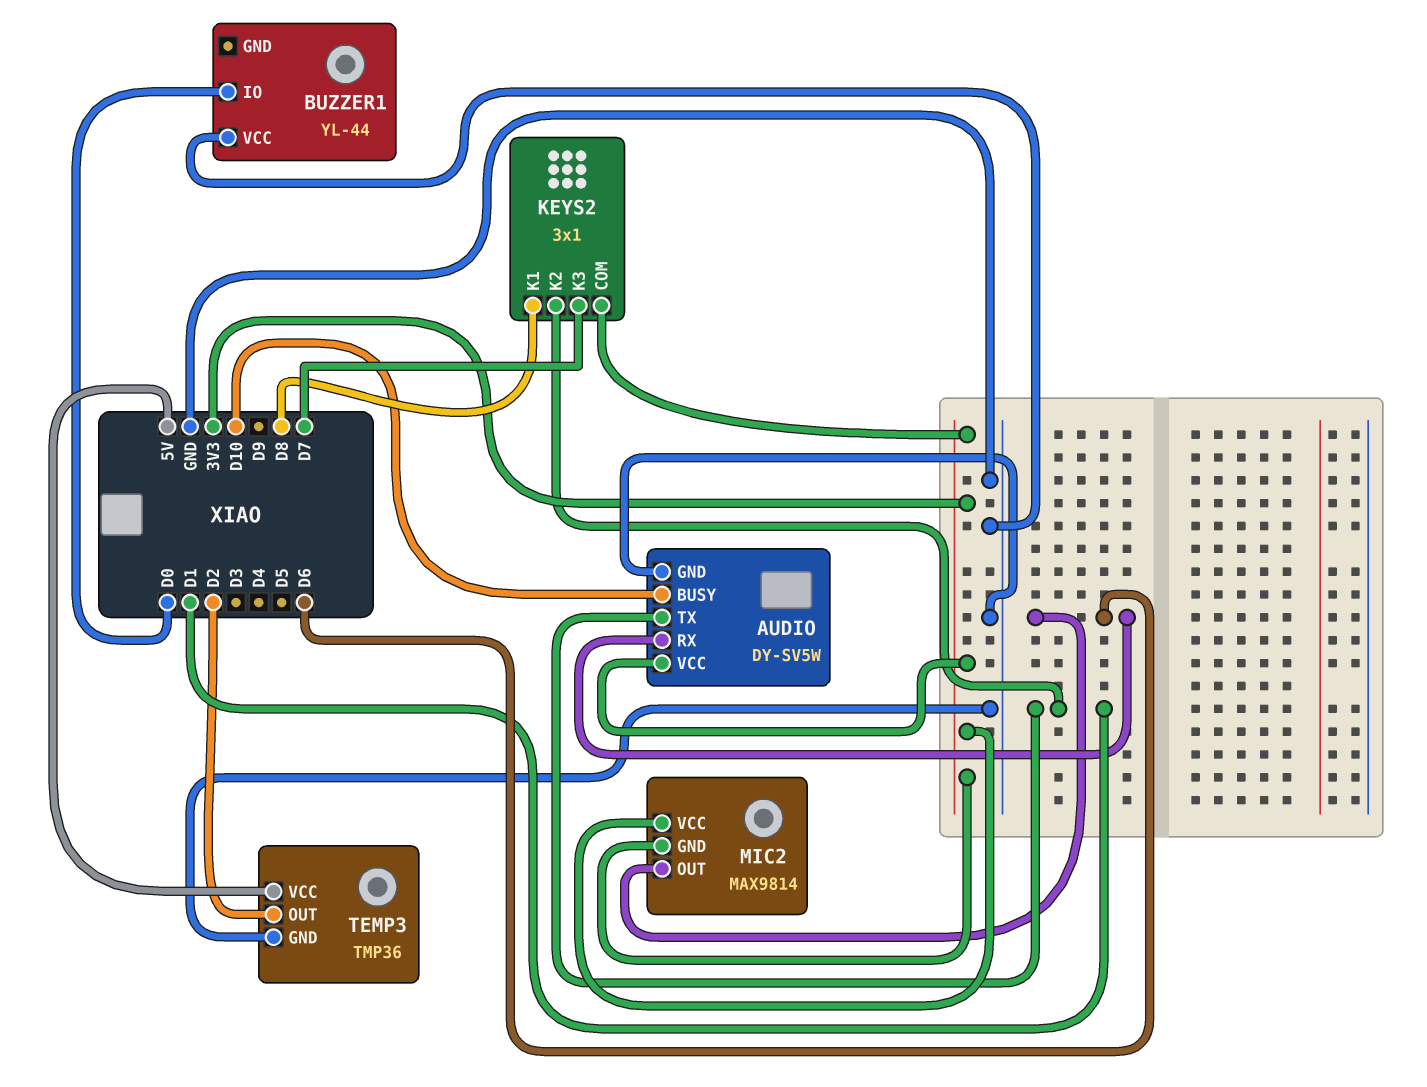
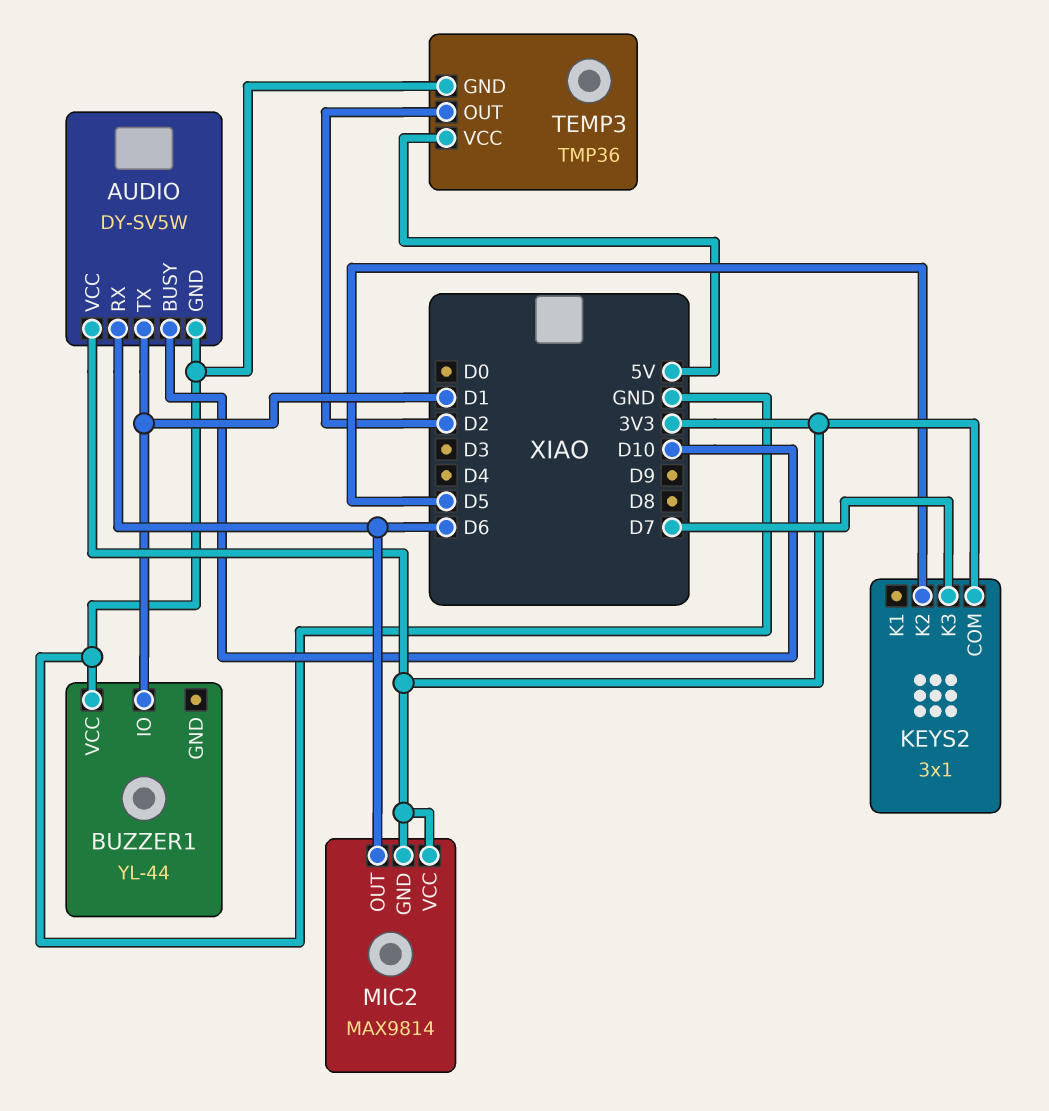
BUZZER1 pin IO: D0 -> D1
KEYS2 pin K1: D8 -> none
KEYS2 pin K2: D1 -> D5

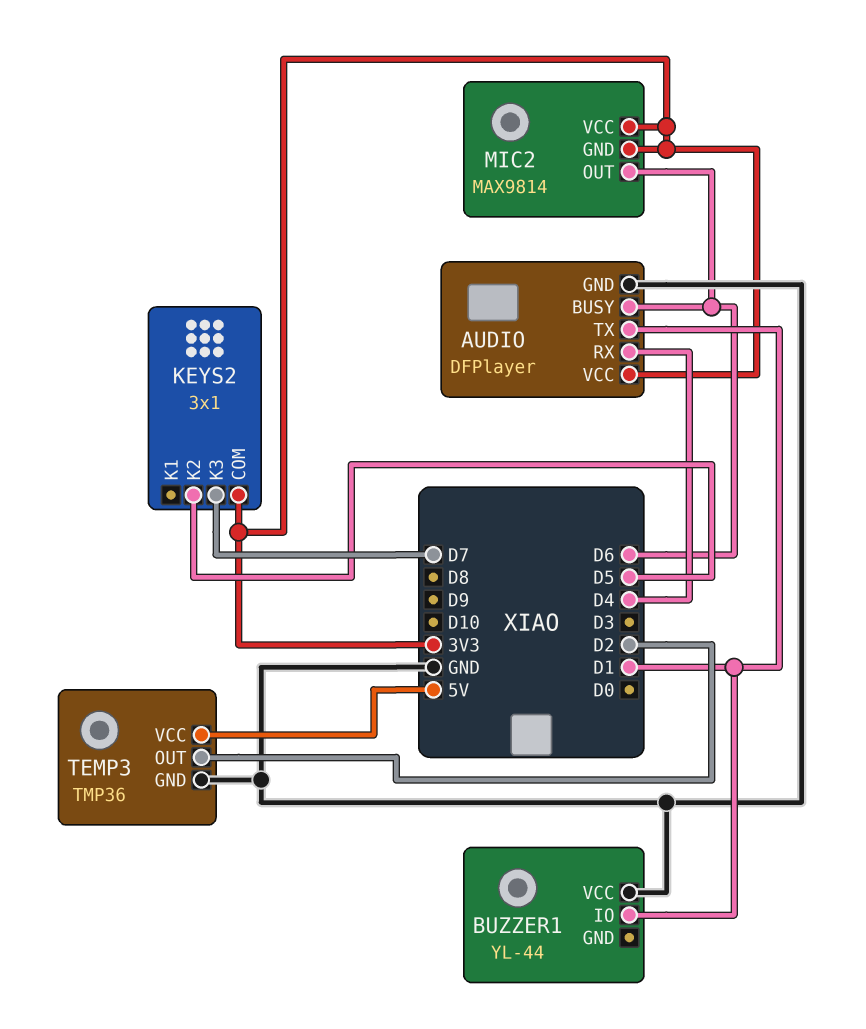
AUDIO: DY-SV5W -> DFPlayer
AUDIO pin BUSY: D10 -> D6
AUDIO pin RX: D6 -> D4

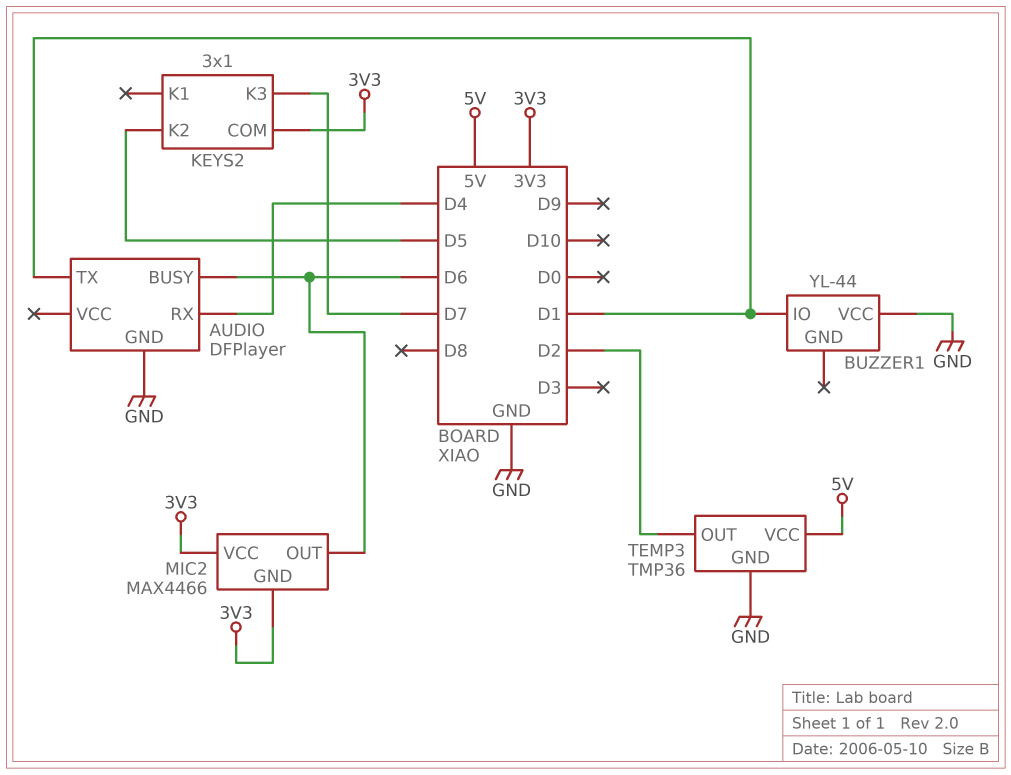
AUDIO pin VCC: 3V3 -> none
MIC2: MAX9814 -> MAX4466

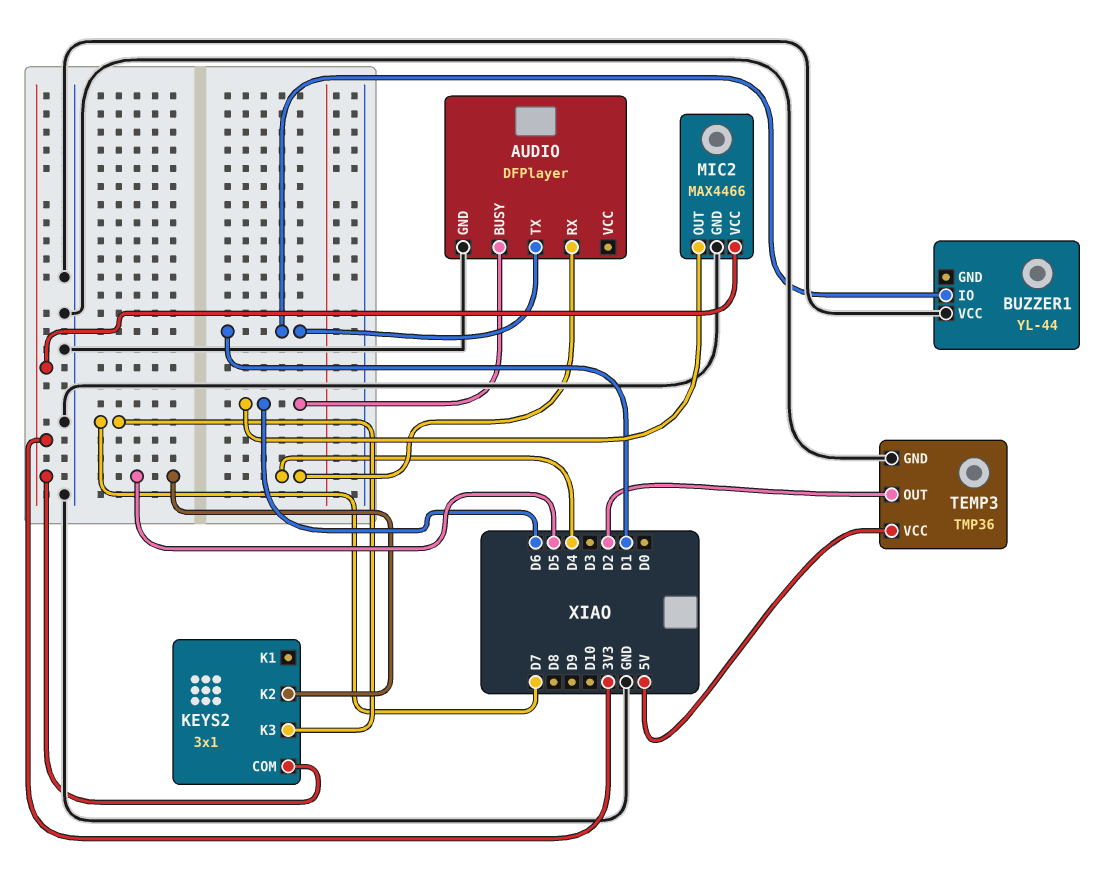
MIC2 pin GND: 3V3 -> GND

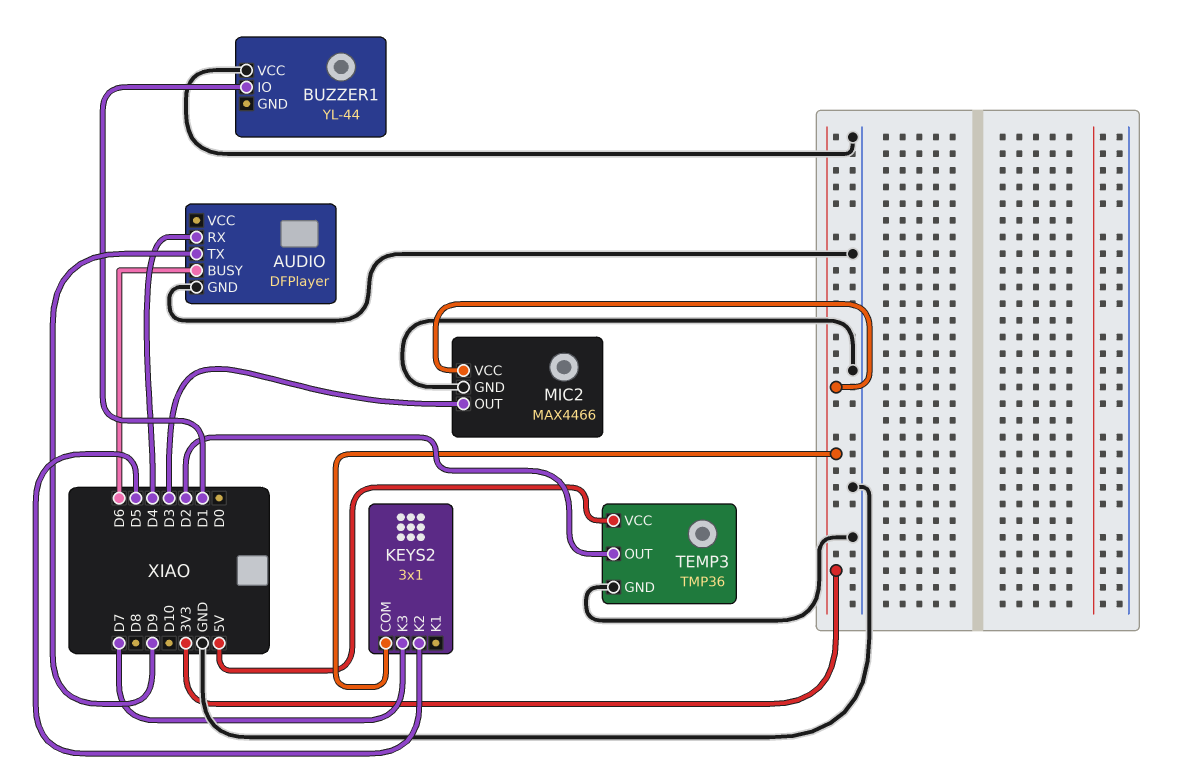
AUDIO pin TX: D1 -> D9
MIC2 pin OUT: D6 -> D3

